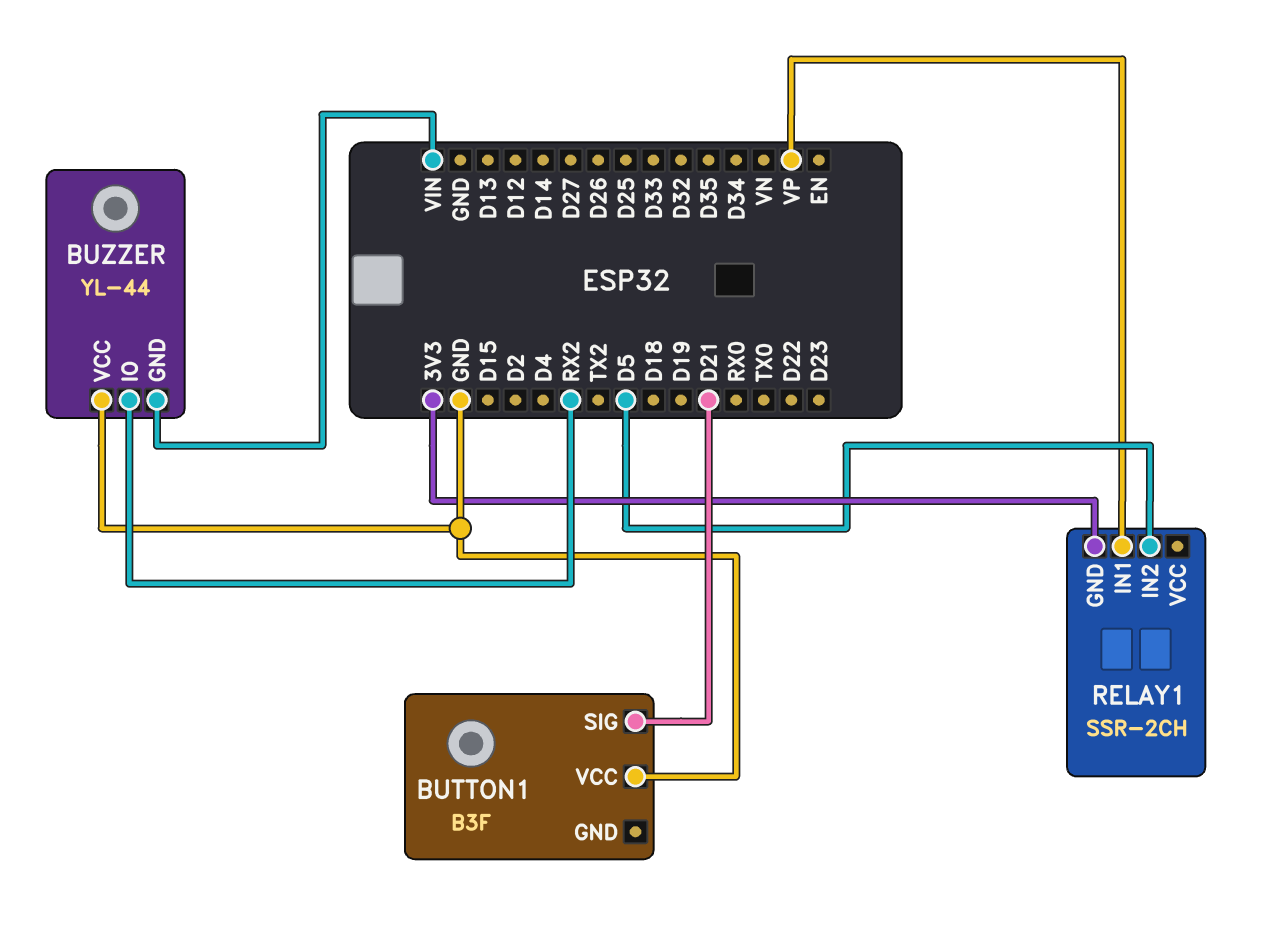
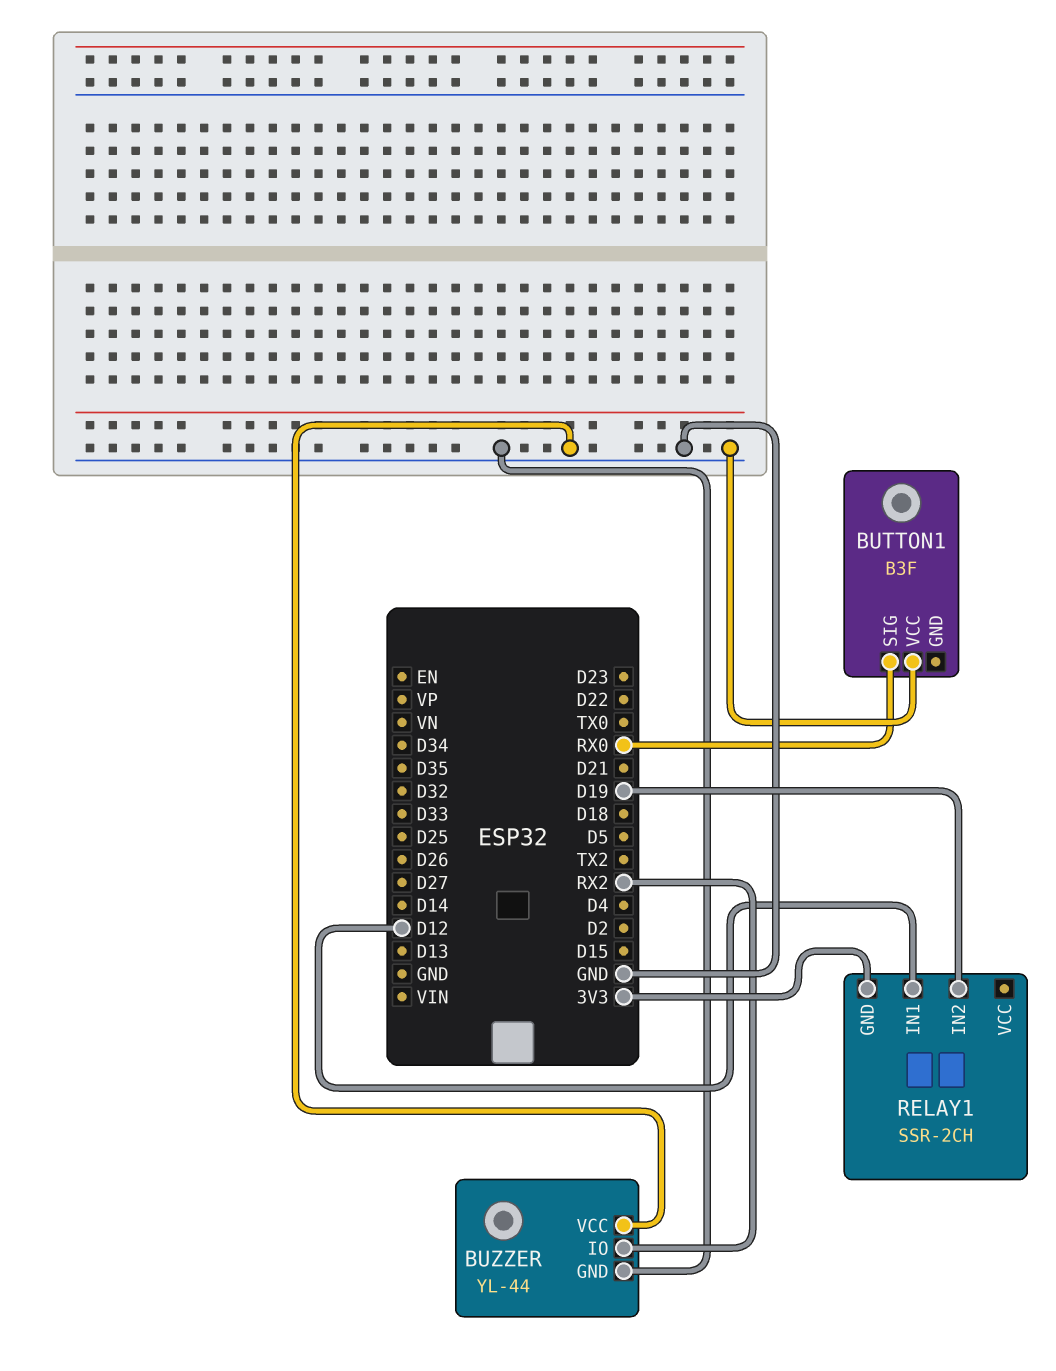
BUTTON1 pin SIG: D21 -> RX0
BUZZER pin GND: VIN -> GND
RELAY1 pin IN1: VP -> D12
RELAY1 pin IN2: D5 -> D19

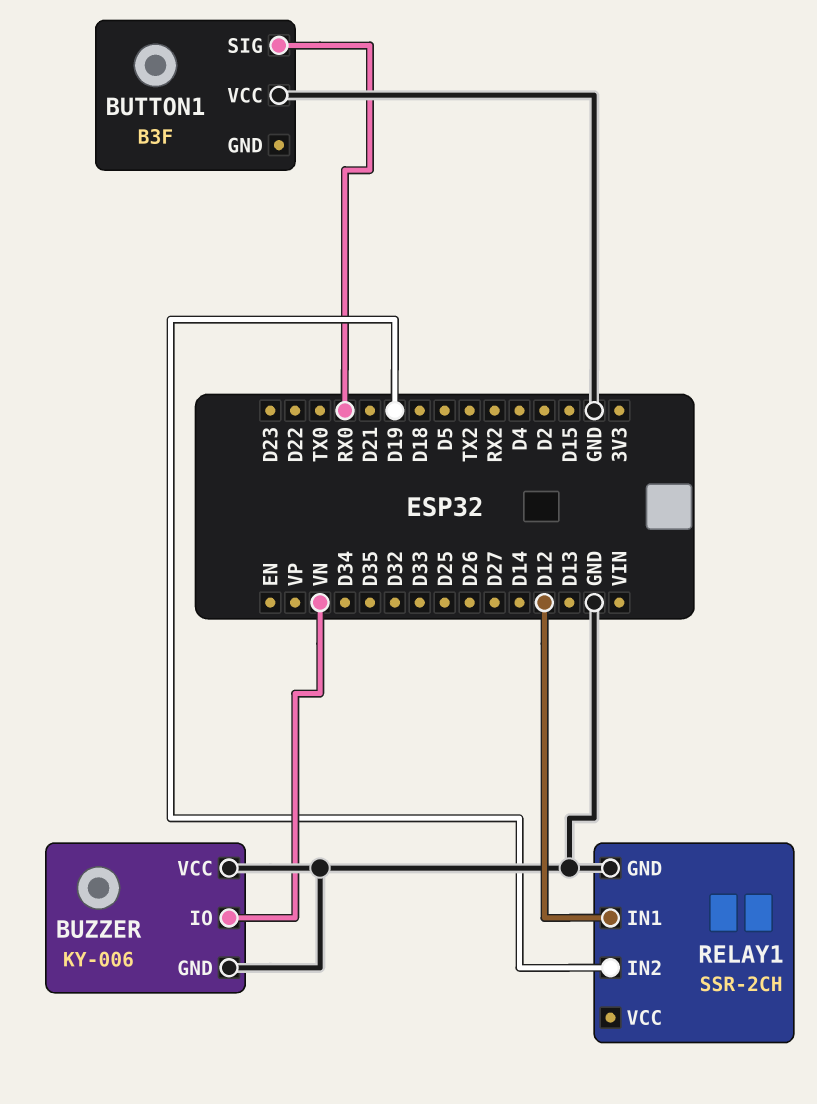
BUZZER: YL-44 -> KY-006
BUZZER pin IO: RX2 -> VN
RELAY1 pin GND: 3V3 -> GND

